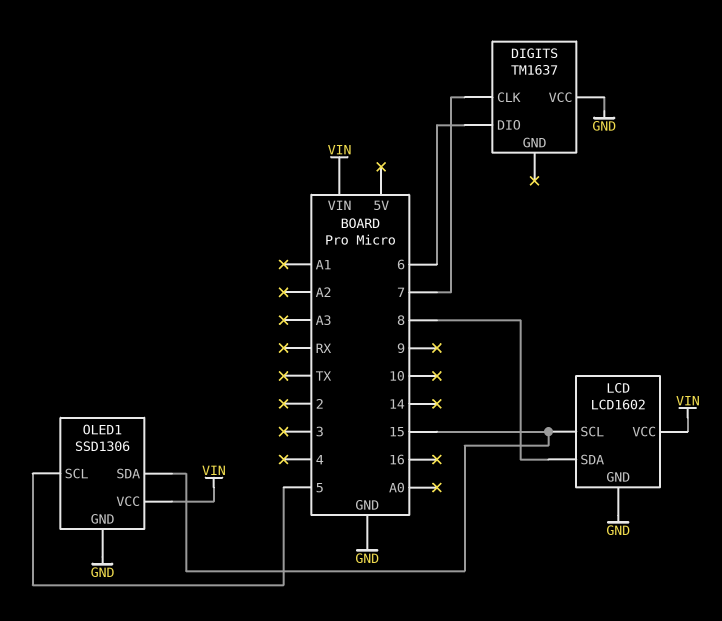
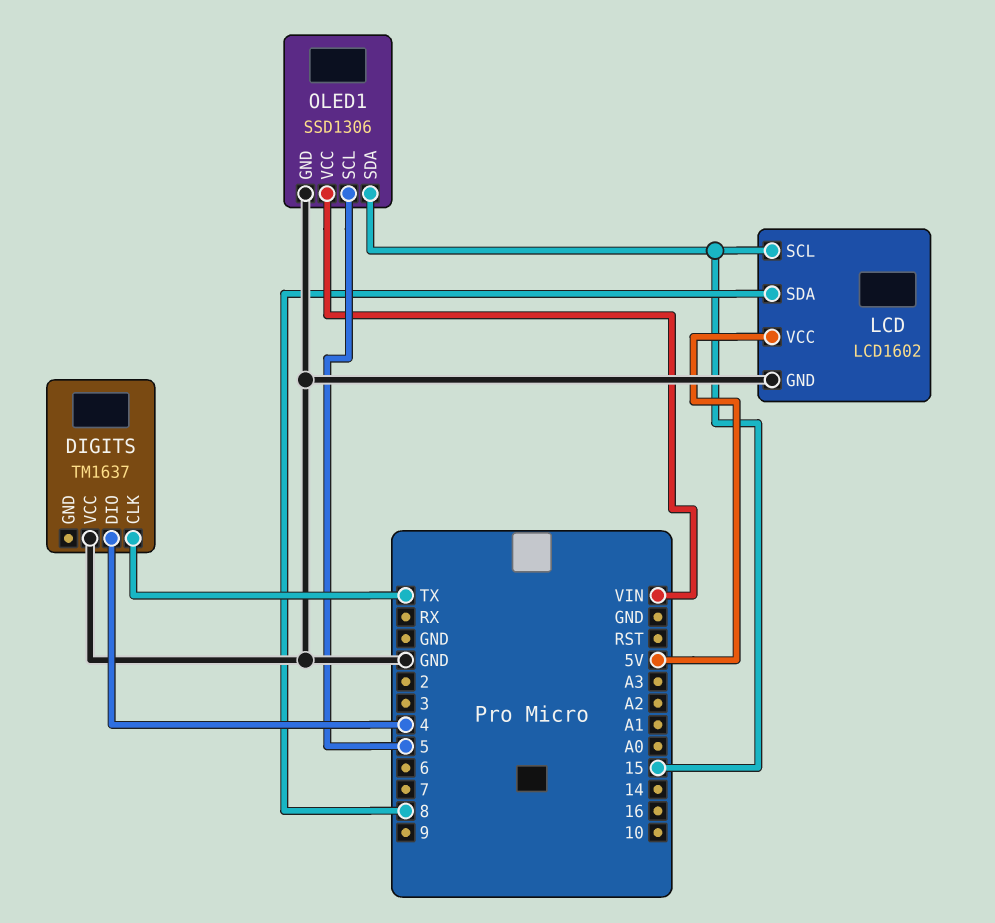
DIGITS pin CLK: 7 -> TX
DIGITS pin DIO: 6 -> 4
LCD pin VCC: VIN -> 5V

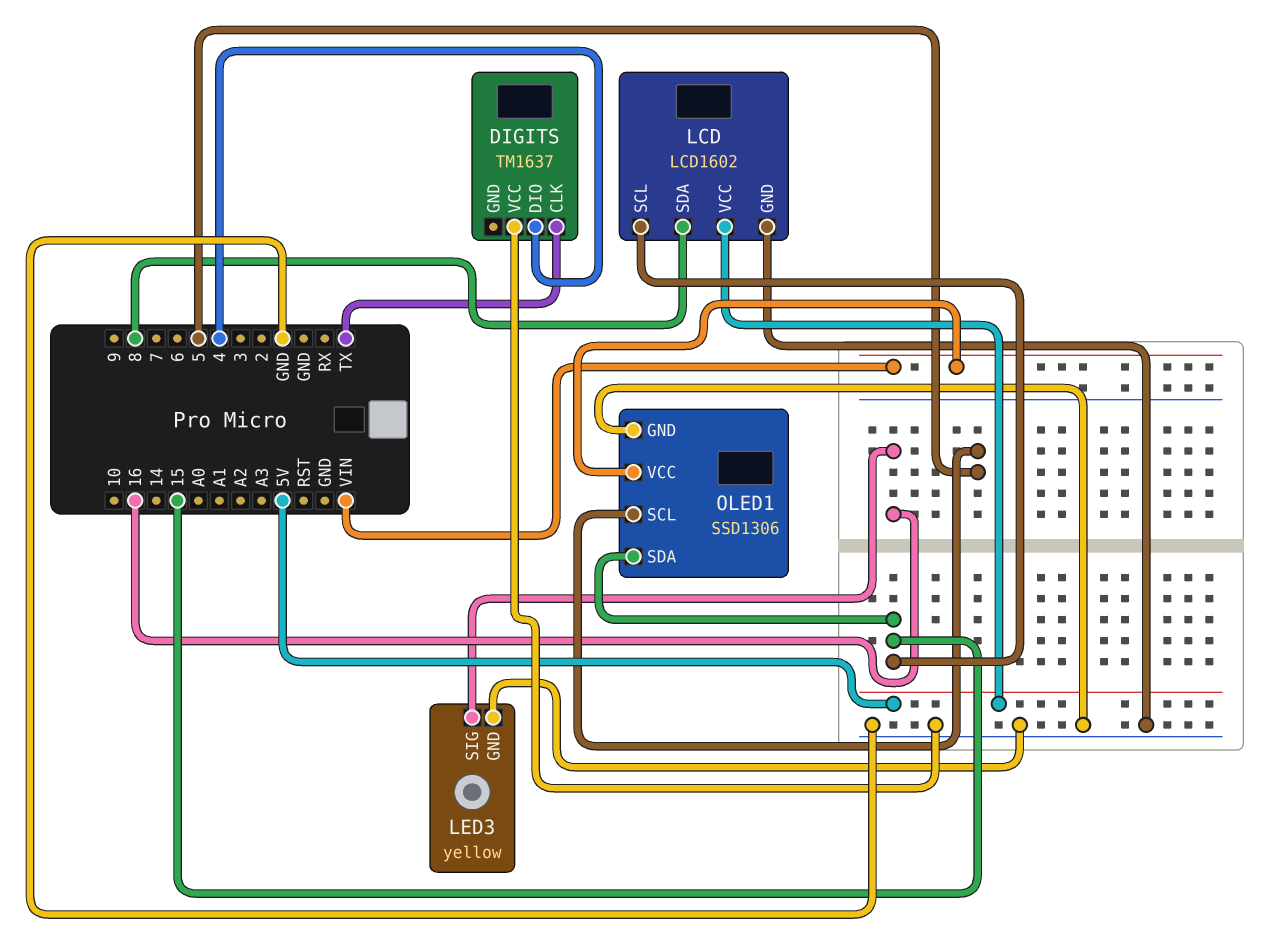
LED3: none -> yellow
LED3 pin GND: none -> GND
LED3 pin SIG: none -> 16

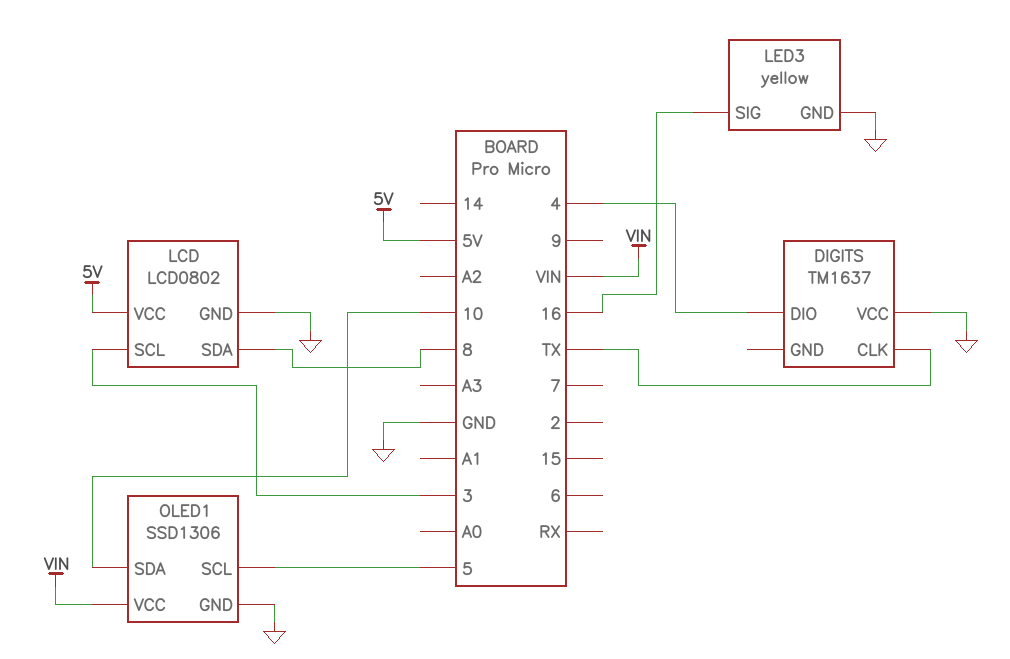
LCD: LCD1602 -> LCD0802
LCD pin SCL: 15 -> 3
OLED1 pin SDA: 15 -> 10

